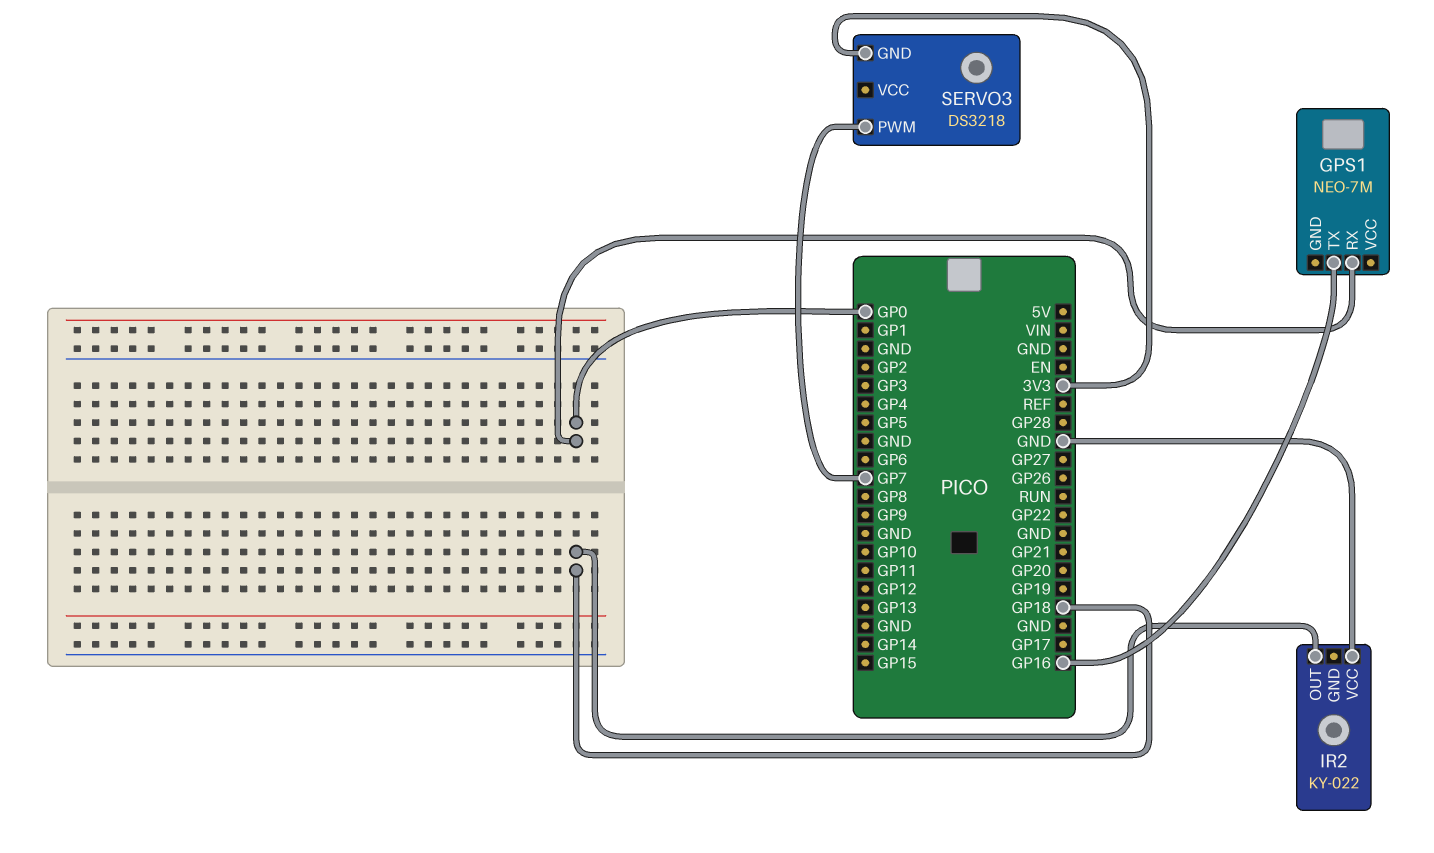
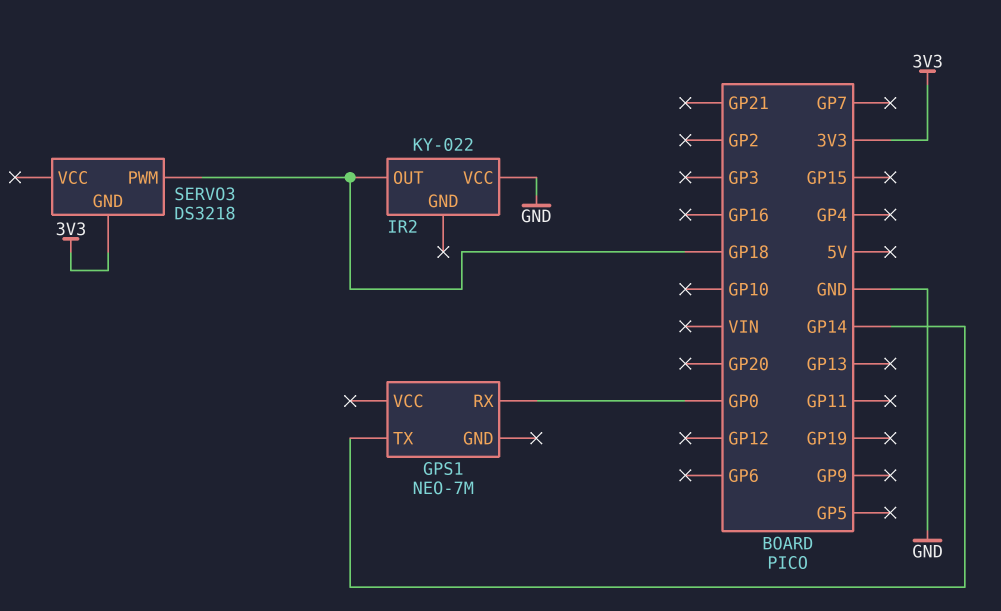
GPS1 pin TX: GP16 -> GP14
SERVO3 pin PWM: GP7 -> GP18

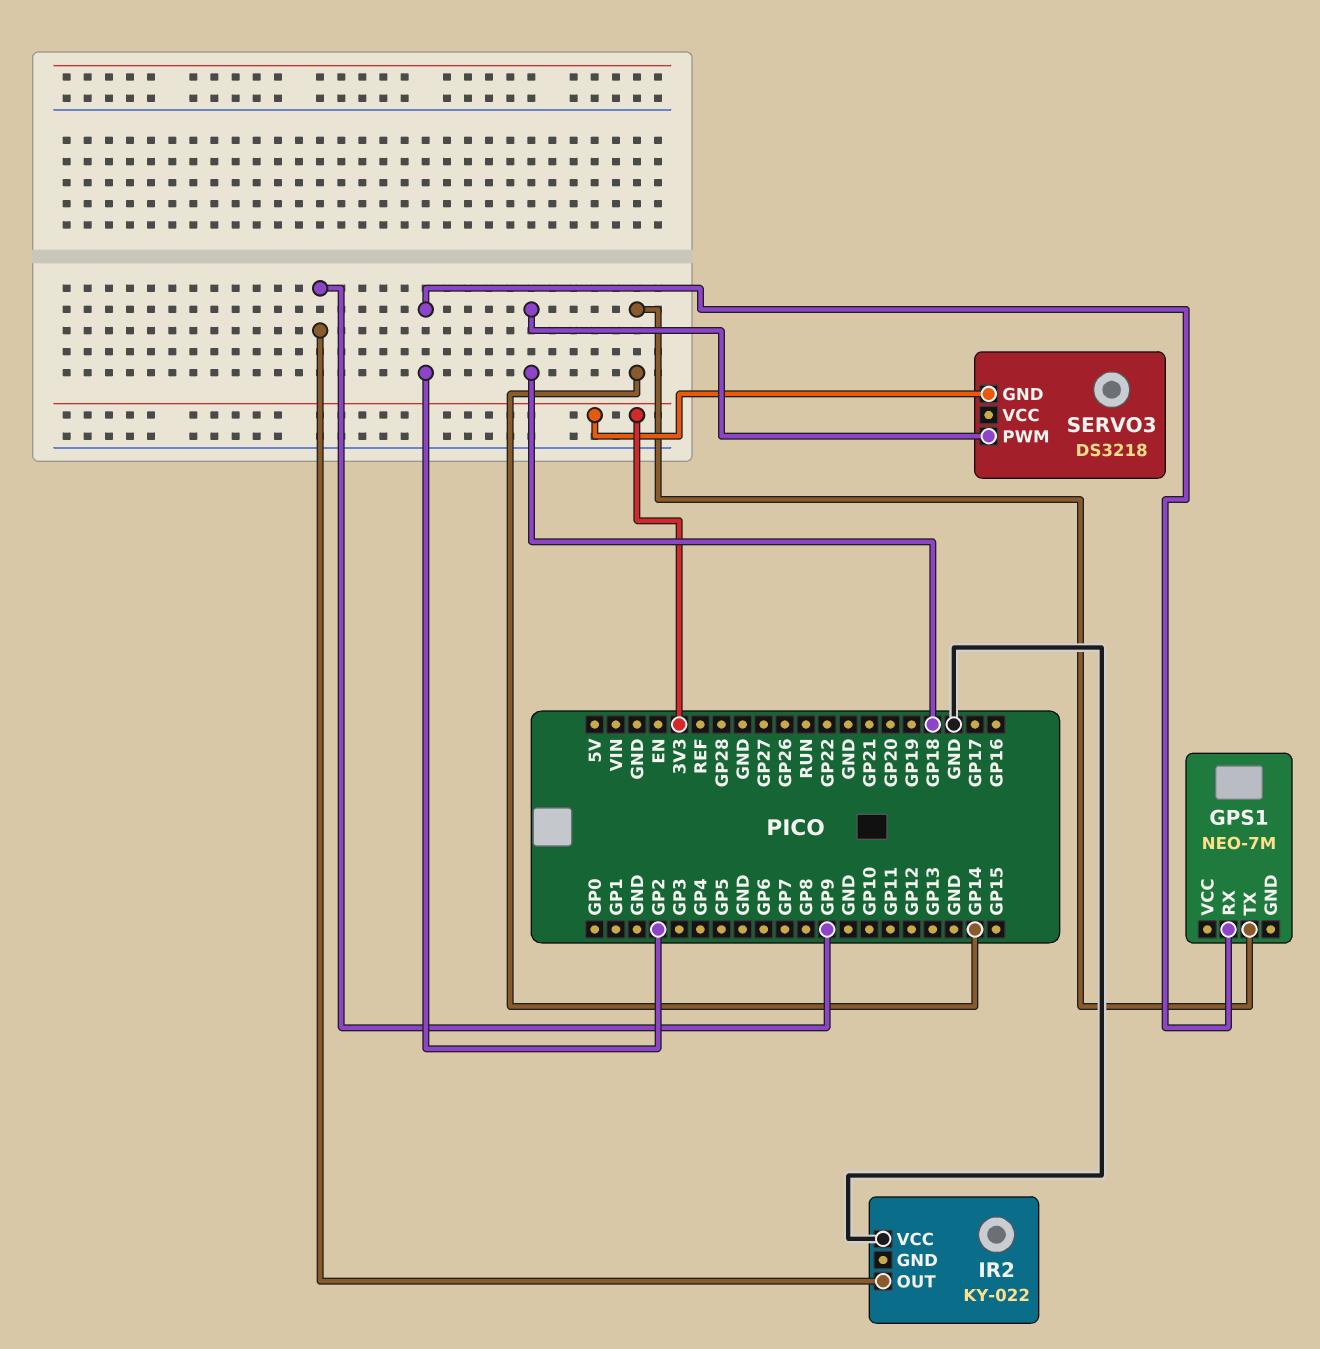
GPS1 pin RX: GP0 -> GP2
IR2 pin OUT: GP18 -> GP9

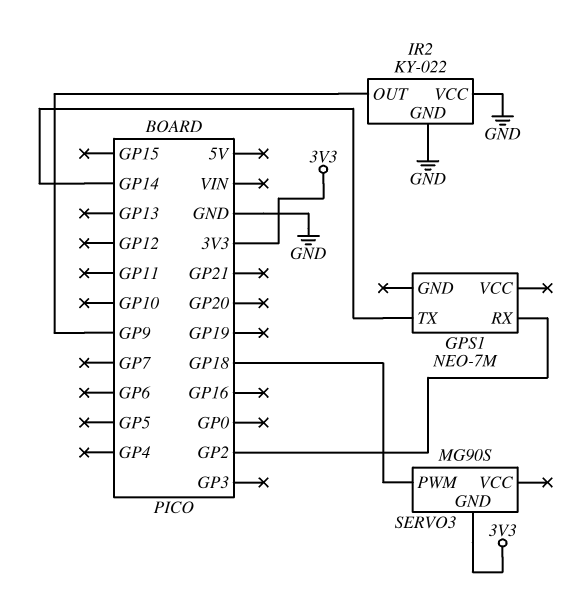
IR2 pin GND: none -> GND
SERVO3: DS3218 -> MG90S

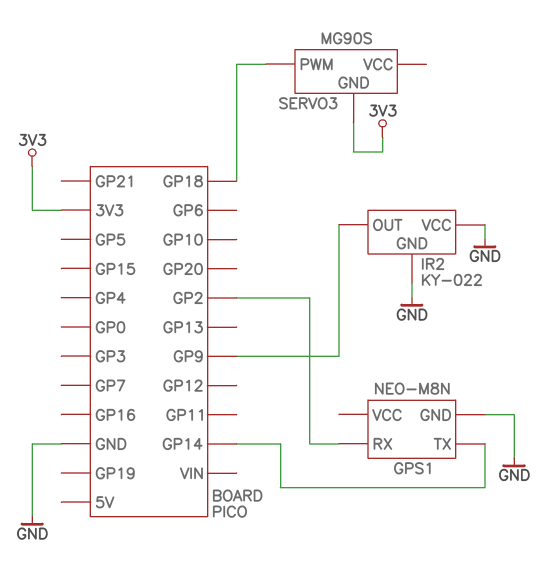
GPS1: NEO-7M -> NEO-M8N
GPS1 pin GND: none -> GND

